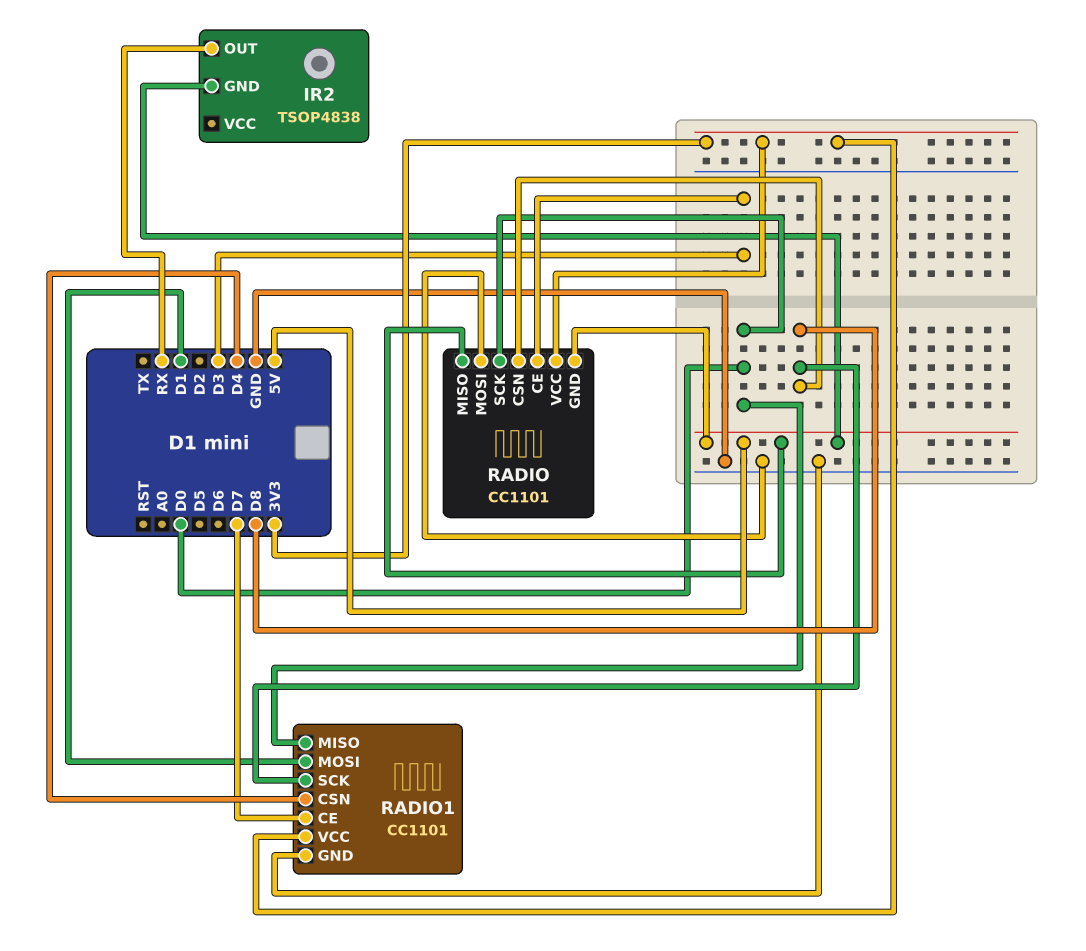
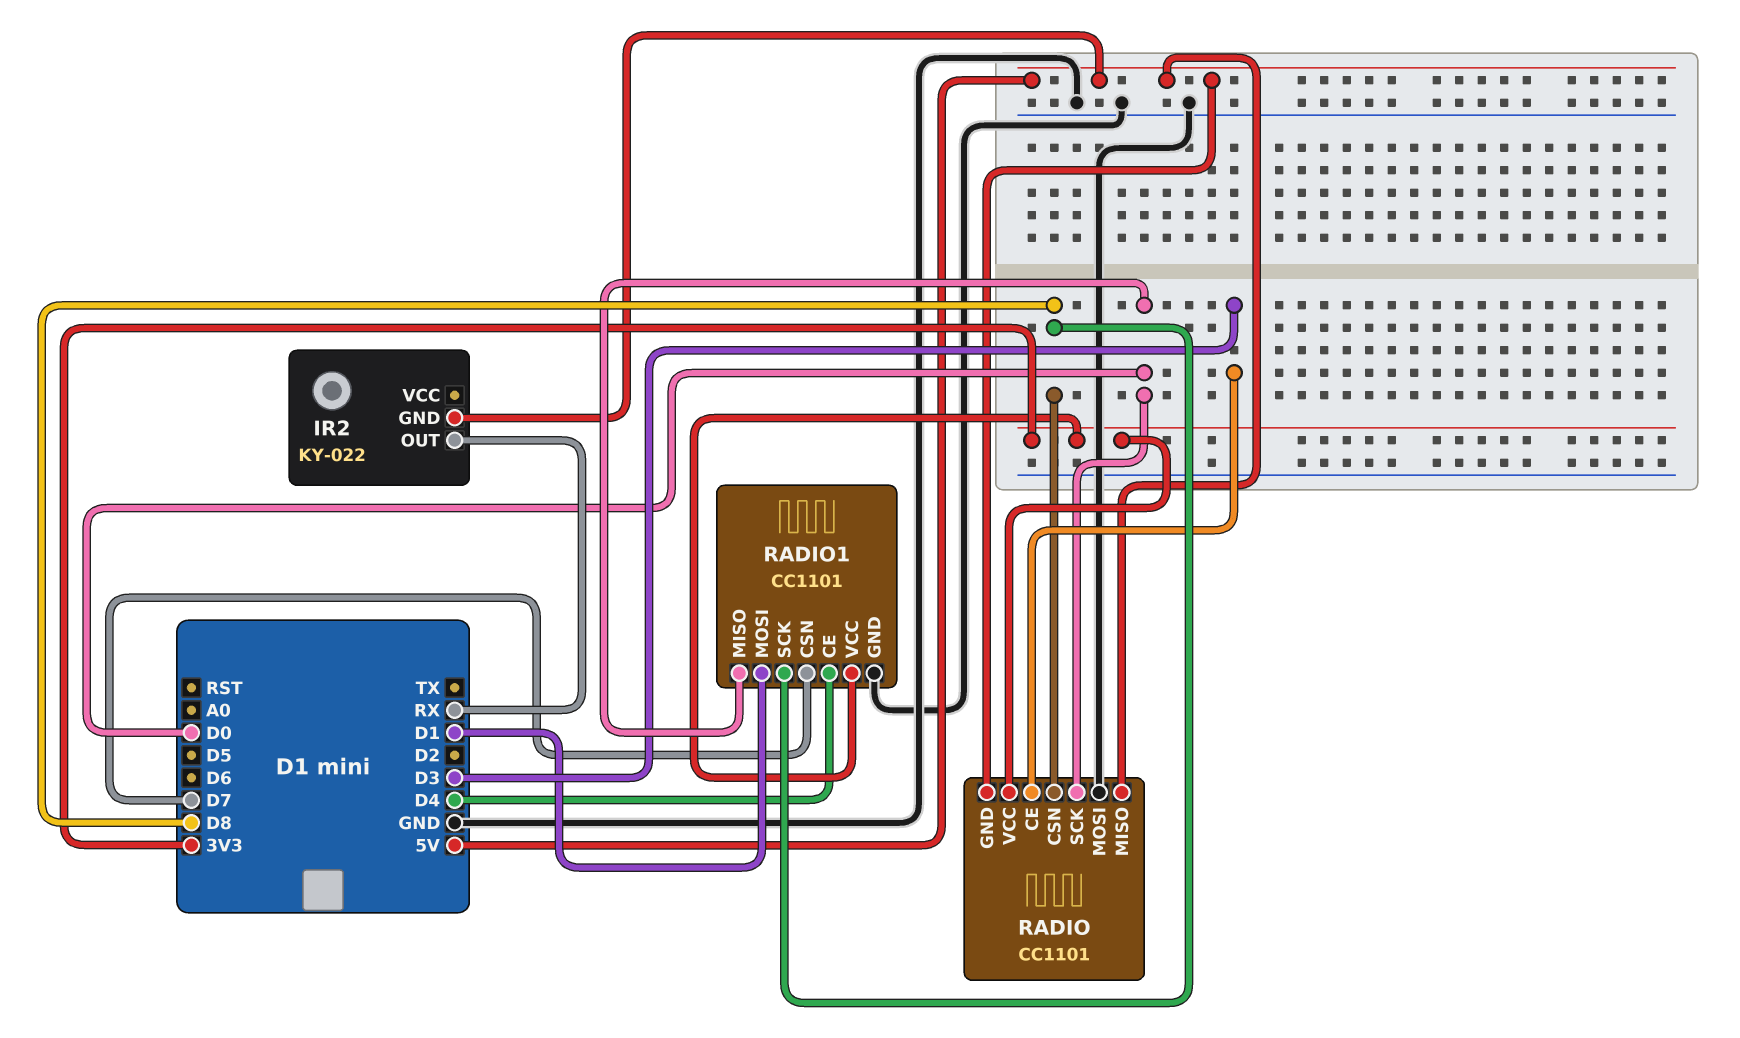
IR2: TSOP4838 -> KY-022
RADIO1 pin CE: D7 -> D4
RADIO1 pin CSN: D4 -> D7

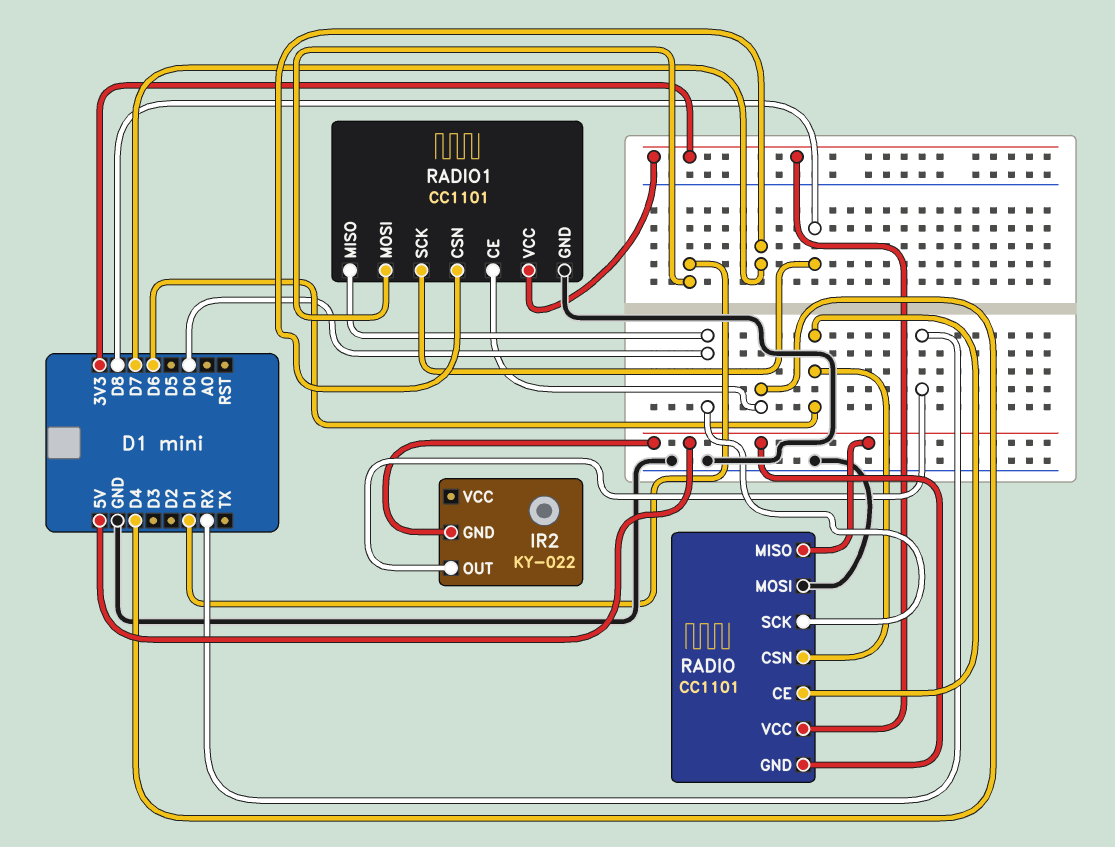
RADIO pin CE: D3 -> D6
RADIO pin CSN: D8 -> D6

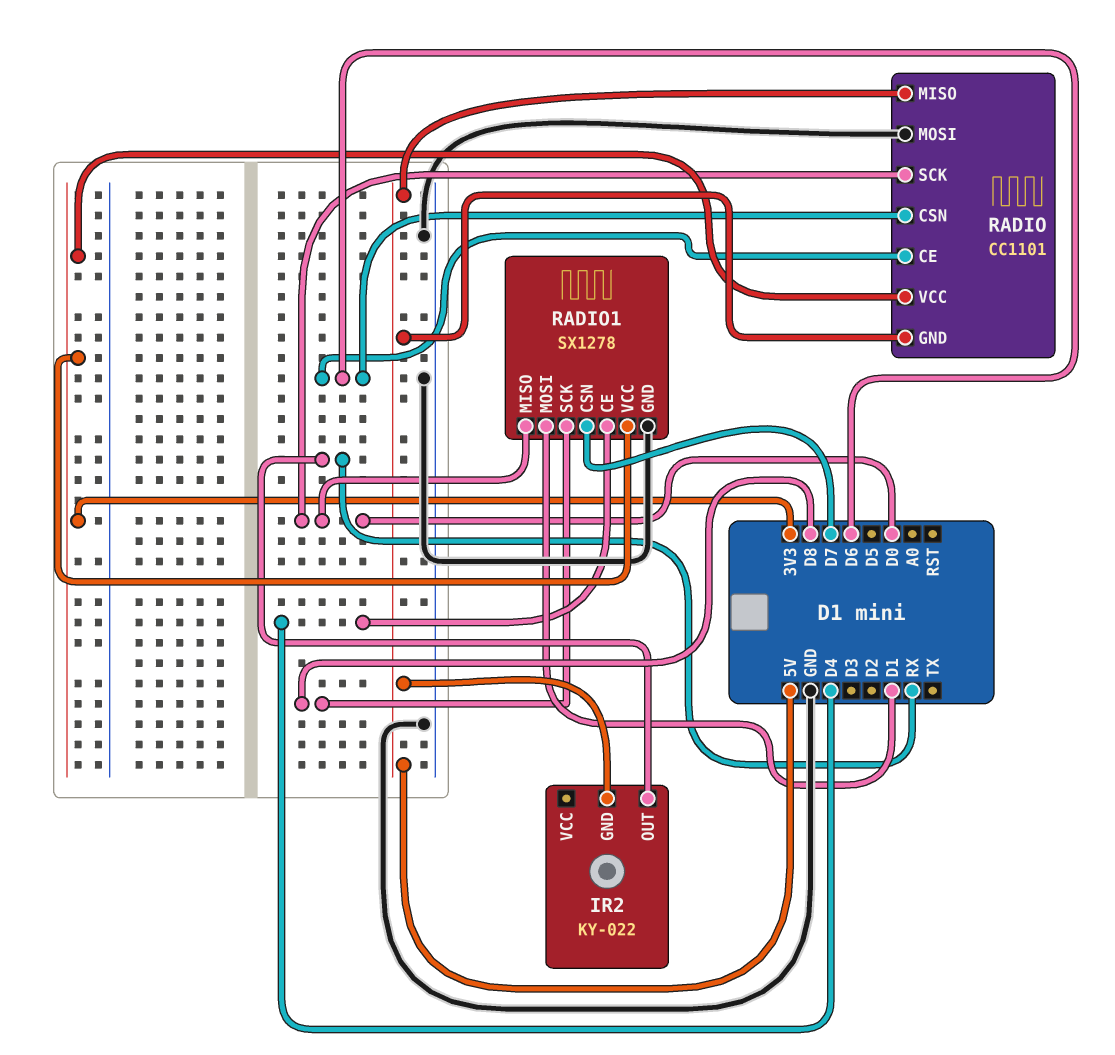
RADIO1: CC1101 -> SX1278

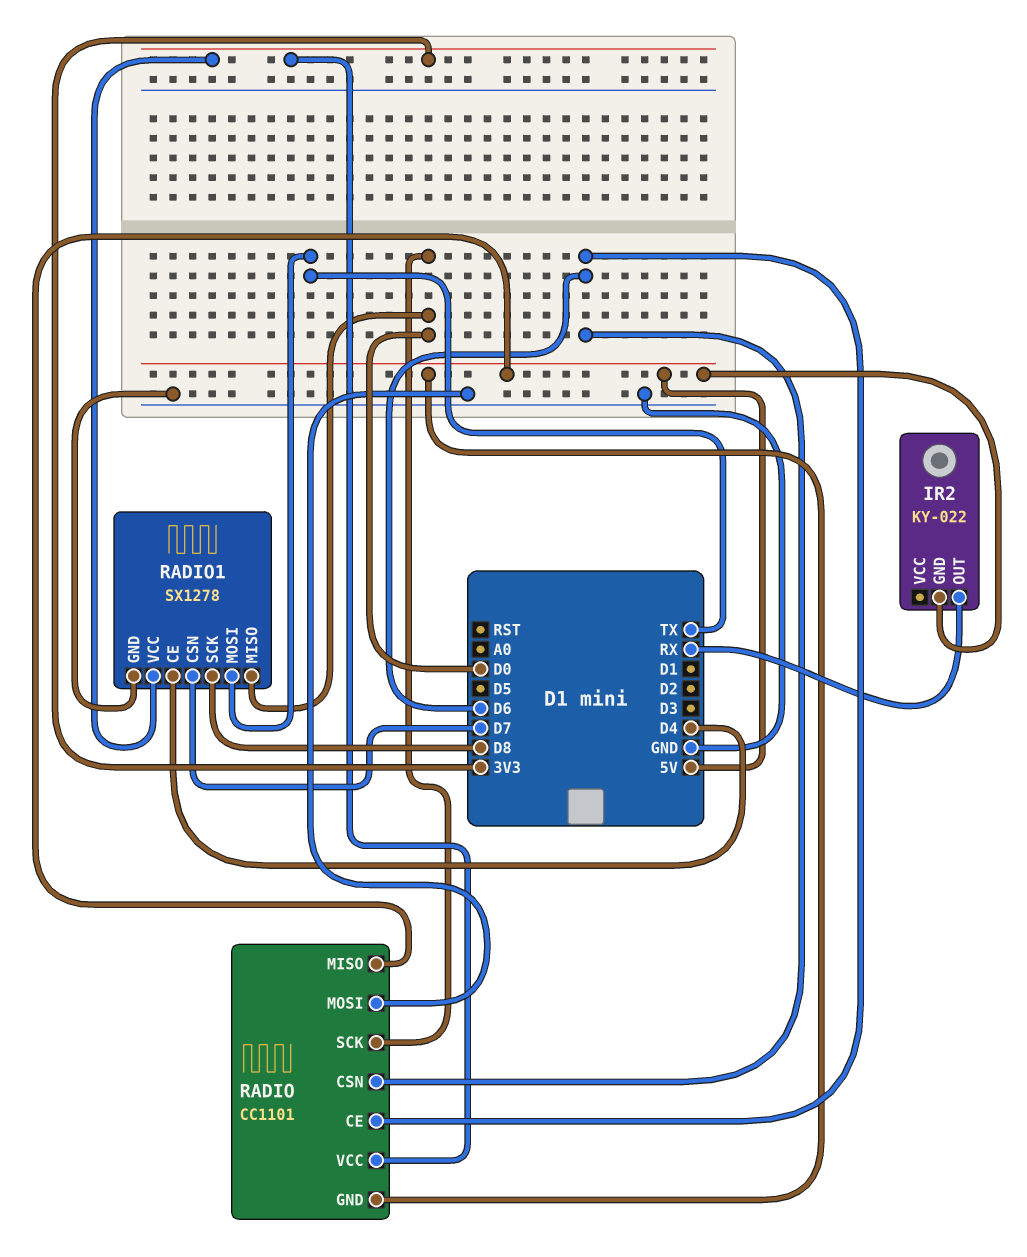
RADIO1 pin MOSI: D1 -> TX

